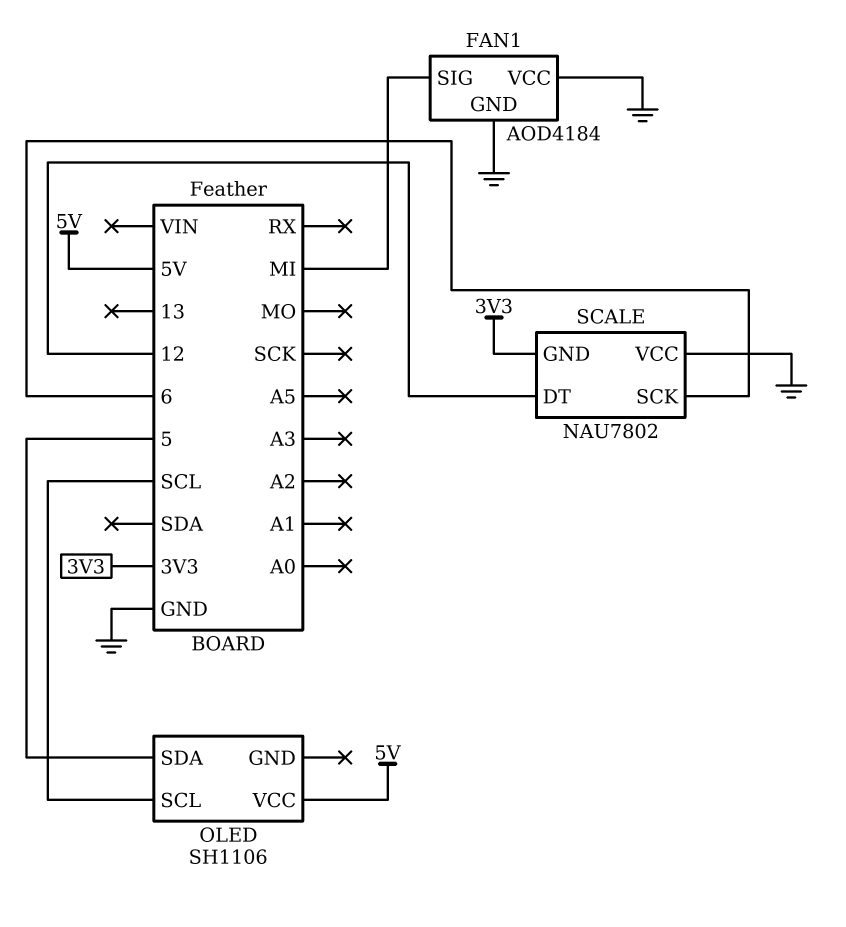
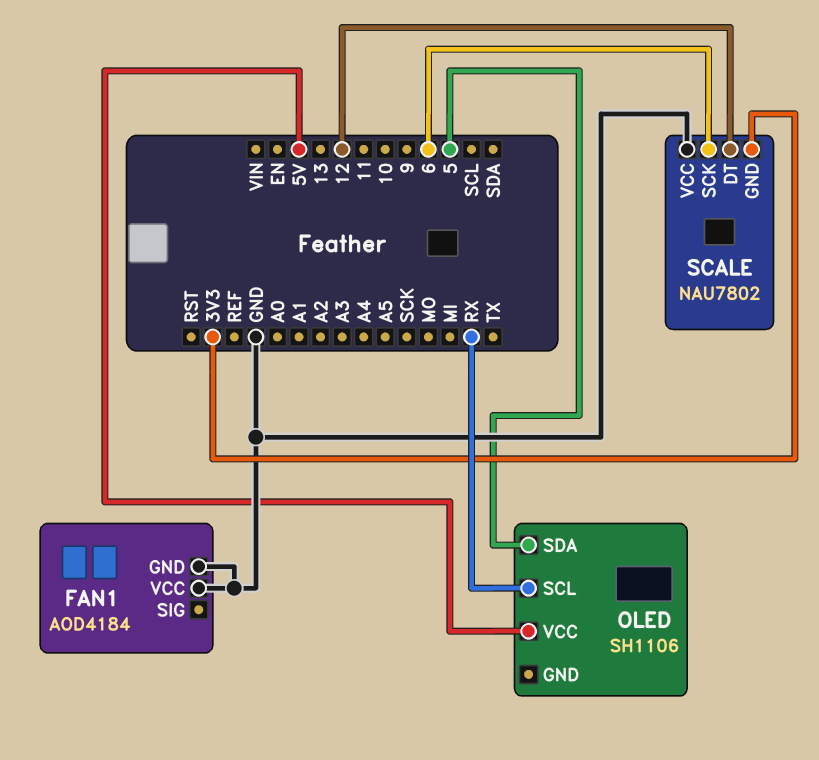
FAN1 pin SIG: MI -> none
OLED pin SCL: SCL -> RX

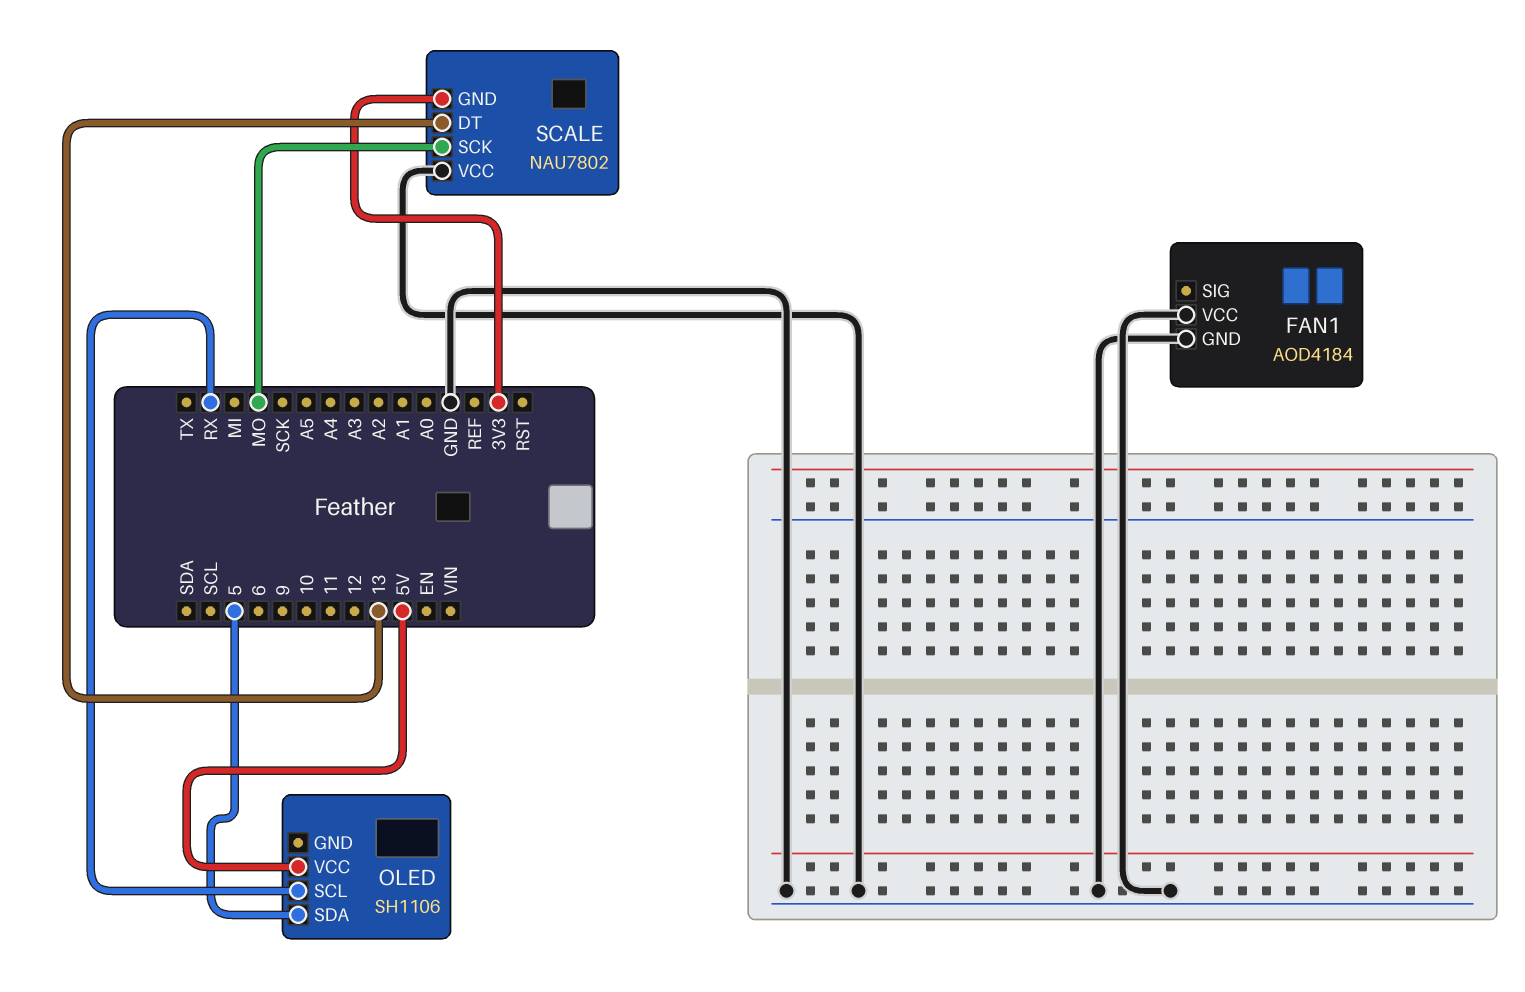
SCALE pin DT: 12 -> 13
SCALE pin SCK: 6 -> MO

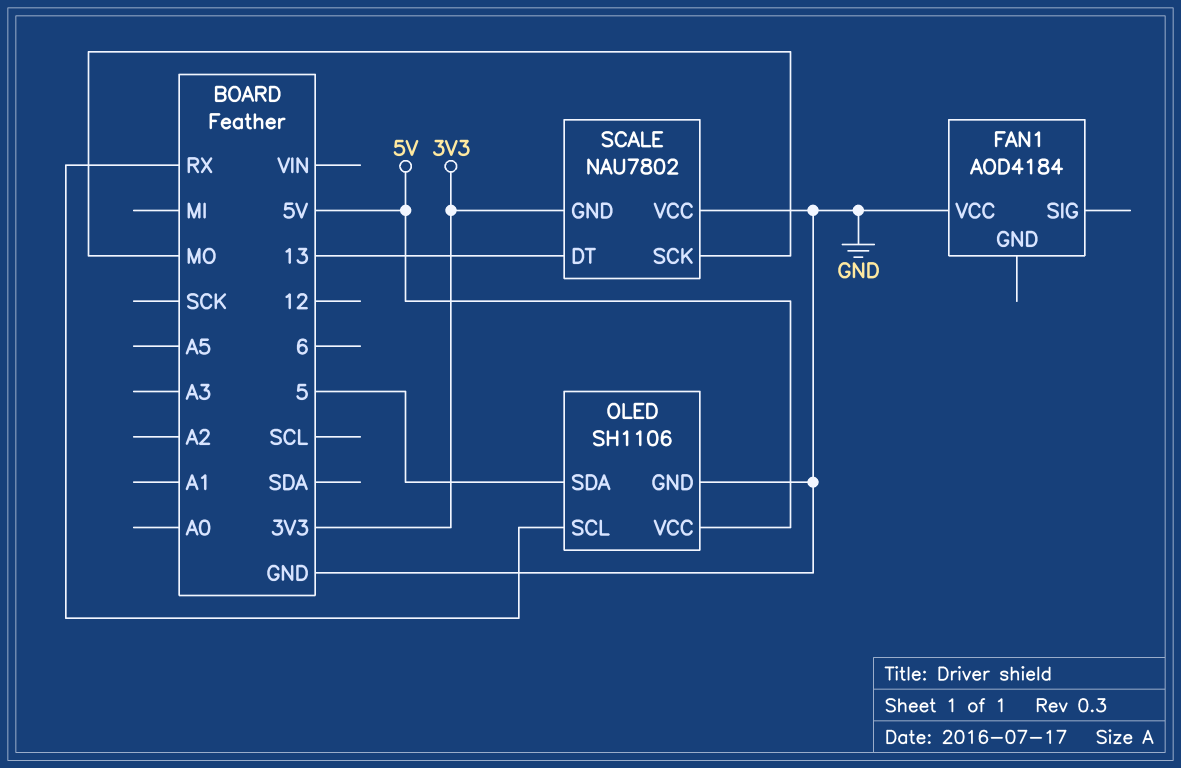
FAN1 pin GND: GND -> none
OLED pin GND: none -> GND

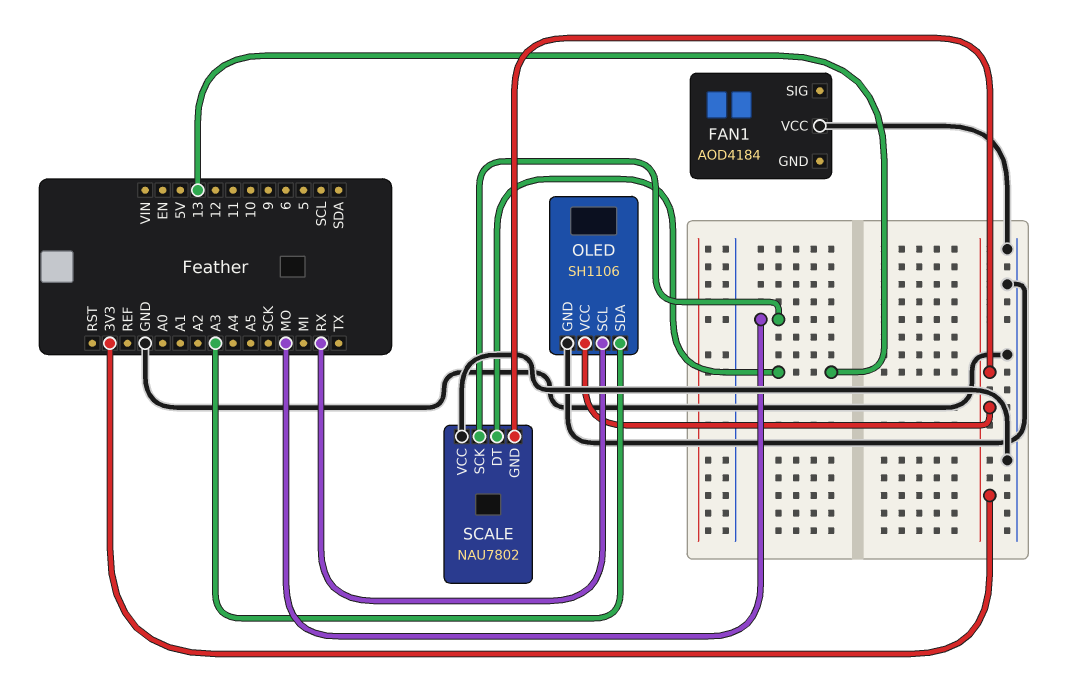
OLED pin SDA: 5 -> A3
OLED pin VCC: 5V -> 3V3

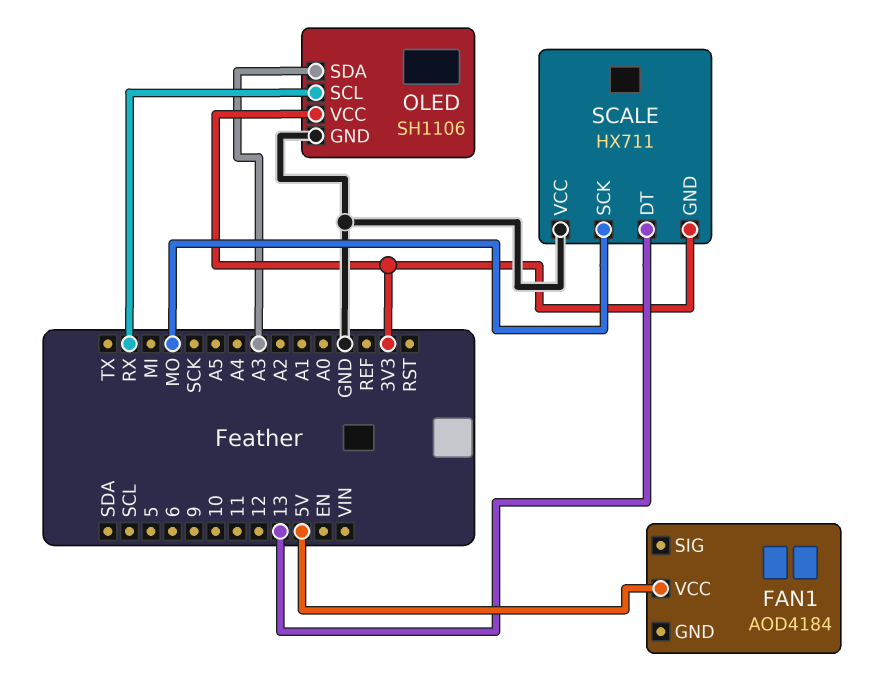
FAN1 pin VCC: GND -> 5V
SCALE: NAU7802 -> HX711

